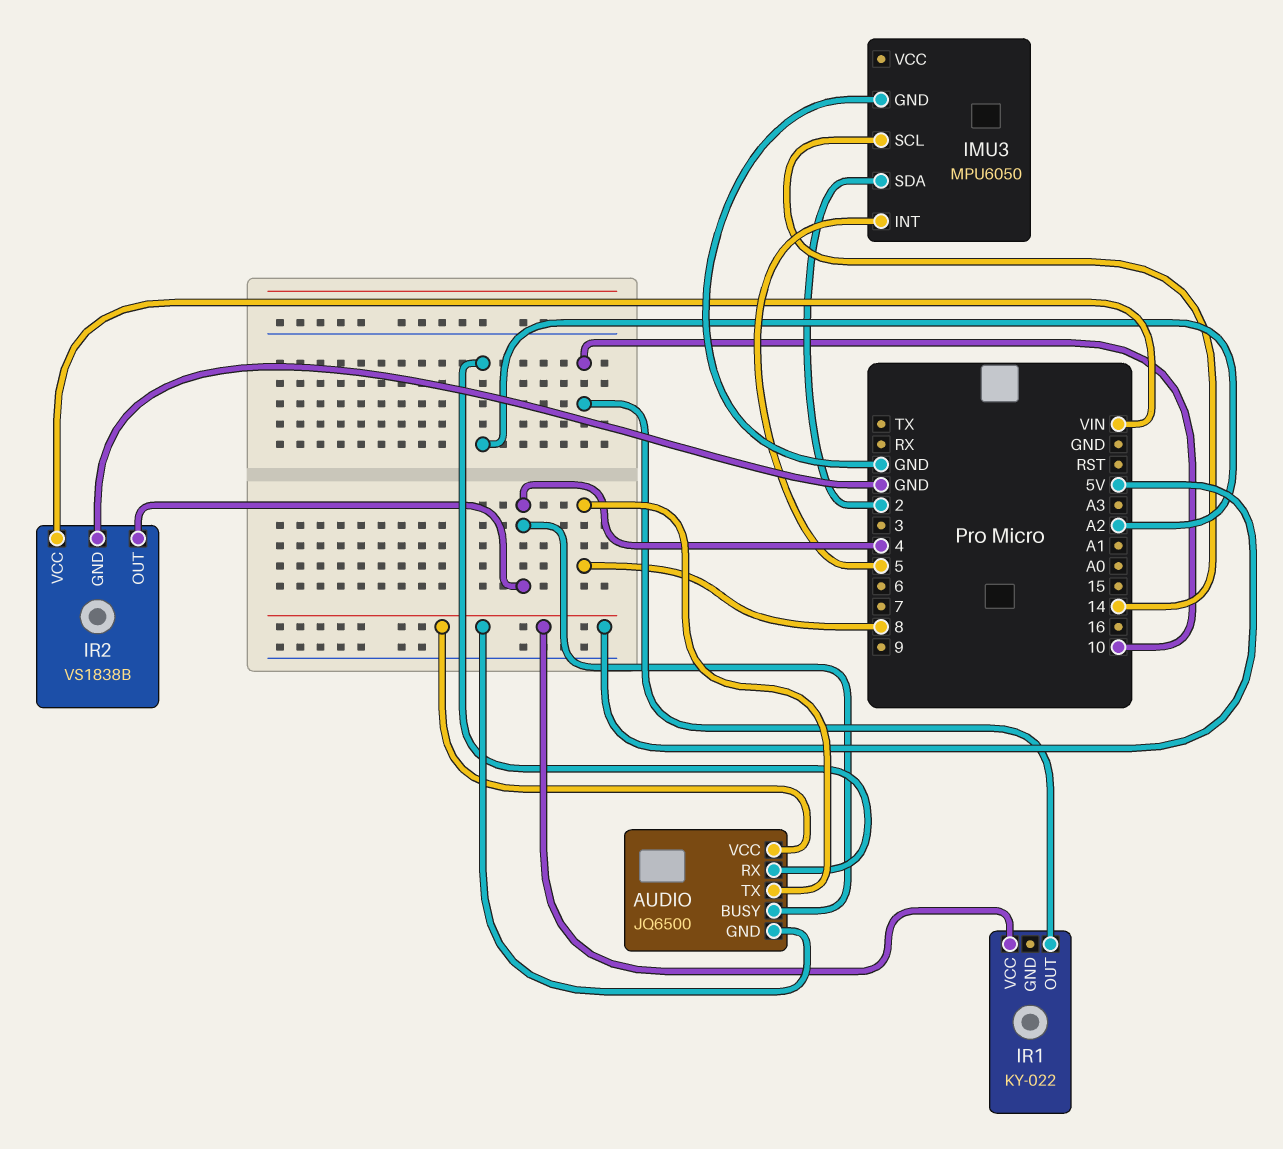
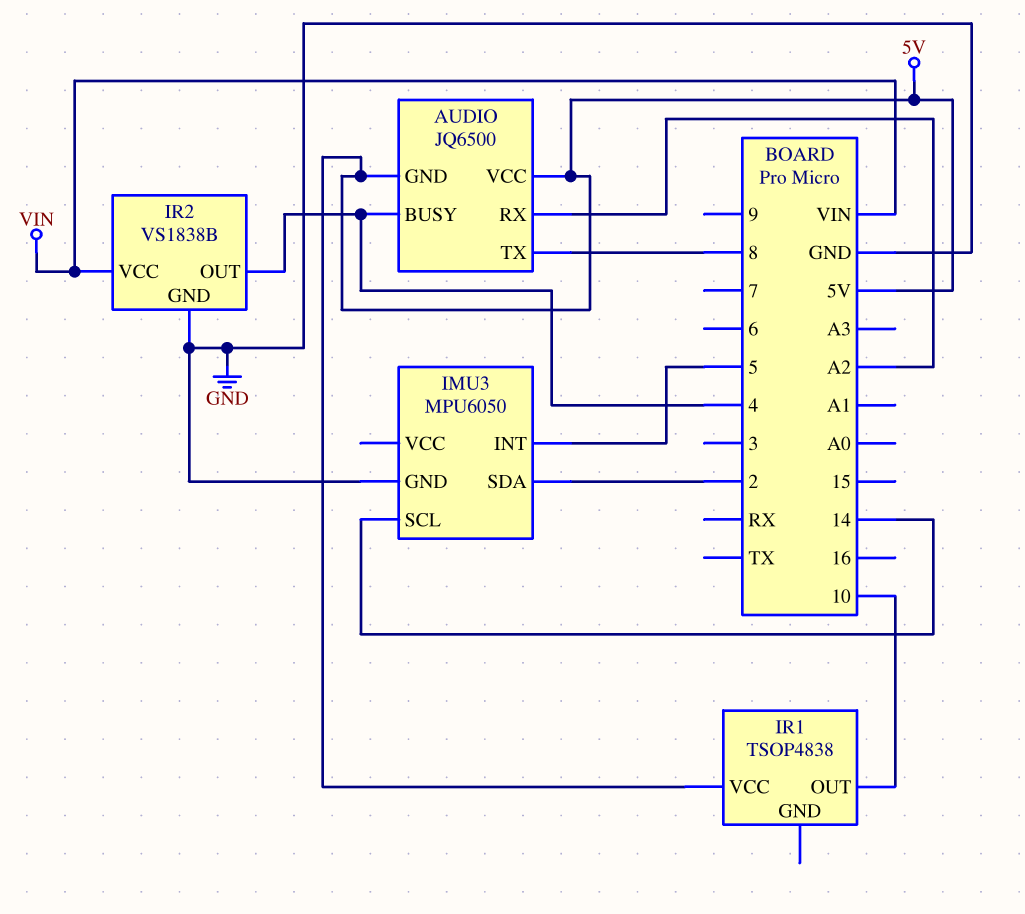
IR1: KY-022 -> TSOP4838

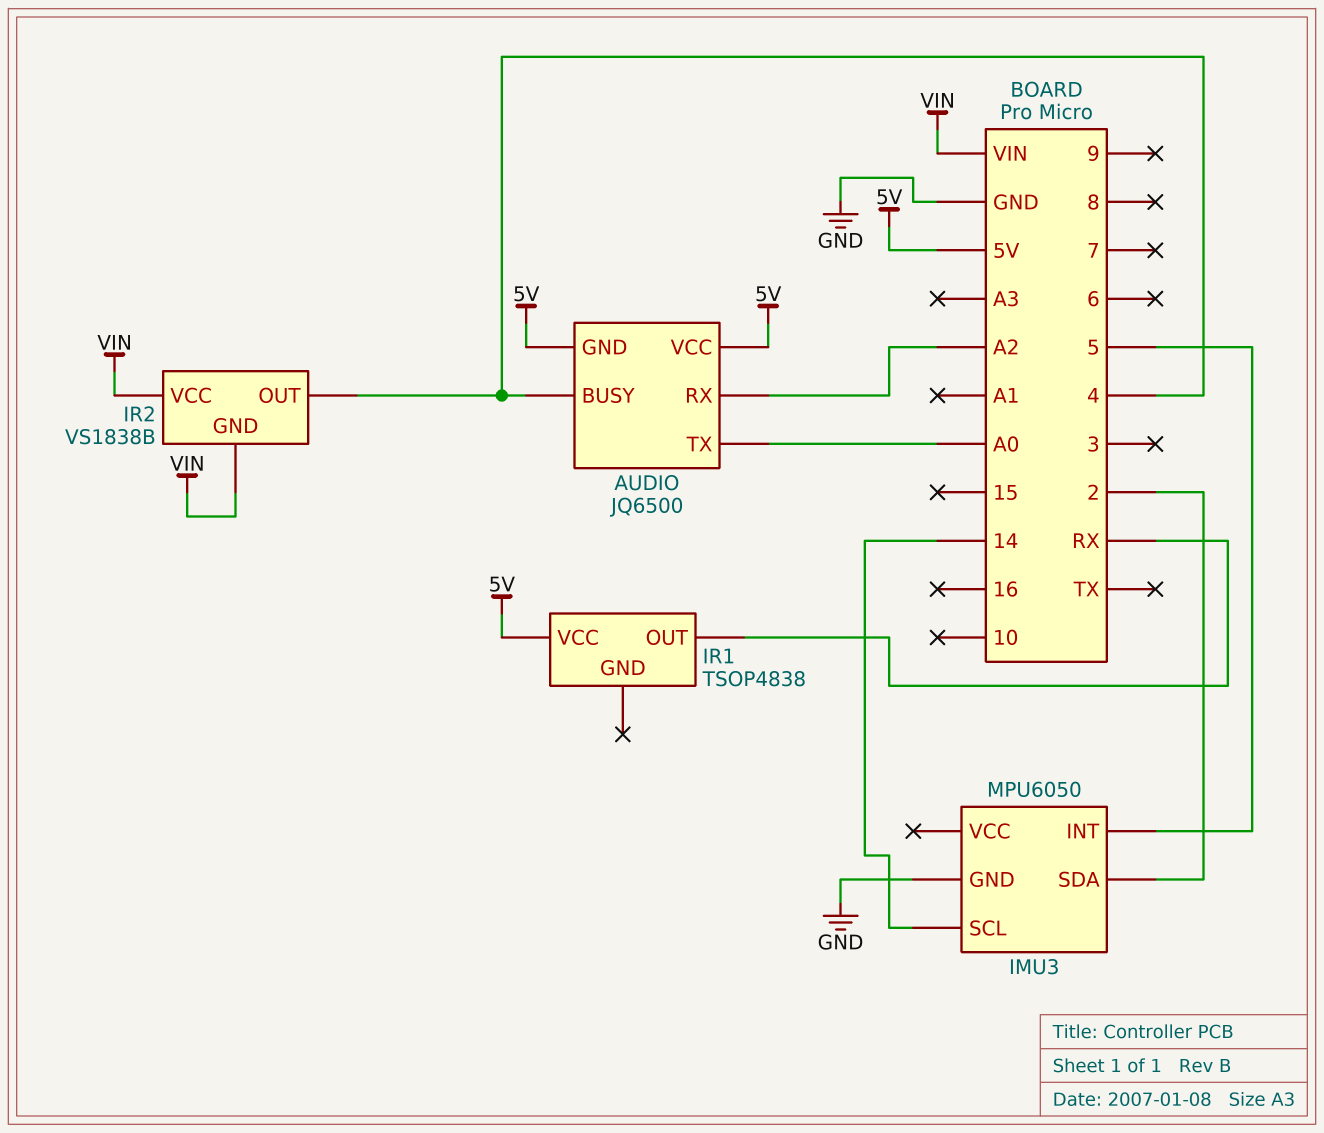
AUDIO pin TX: 8 -> A0
IR1 pin OUT: 10 -> RX
IR2 pin GND: GND -> VIN

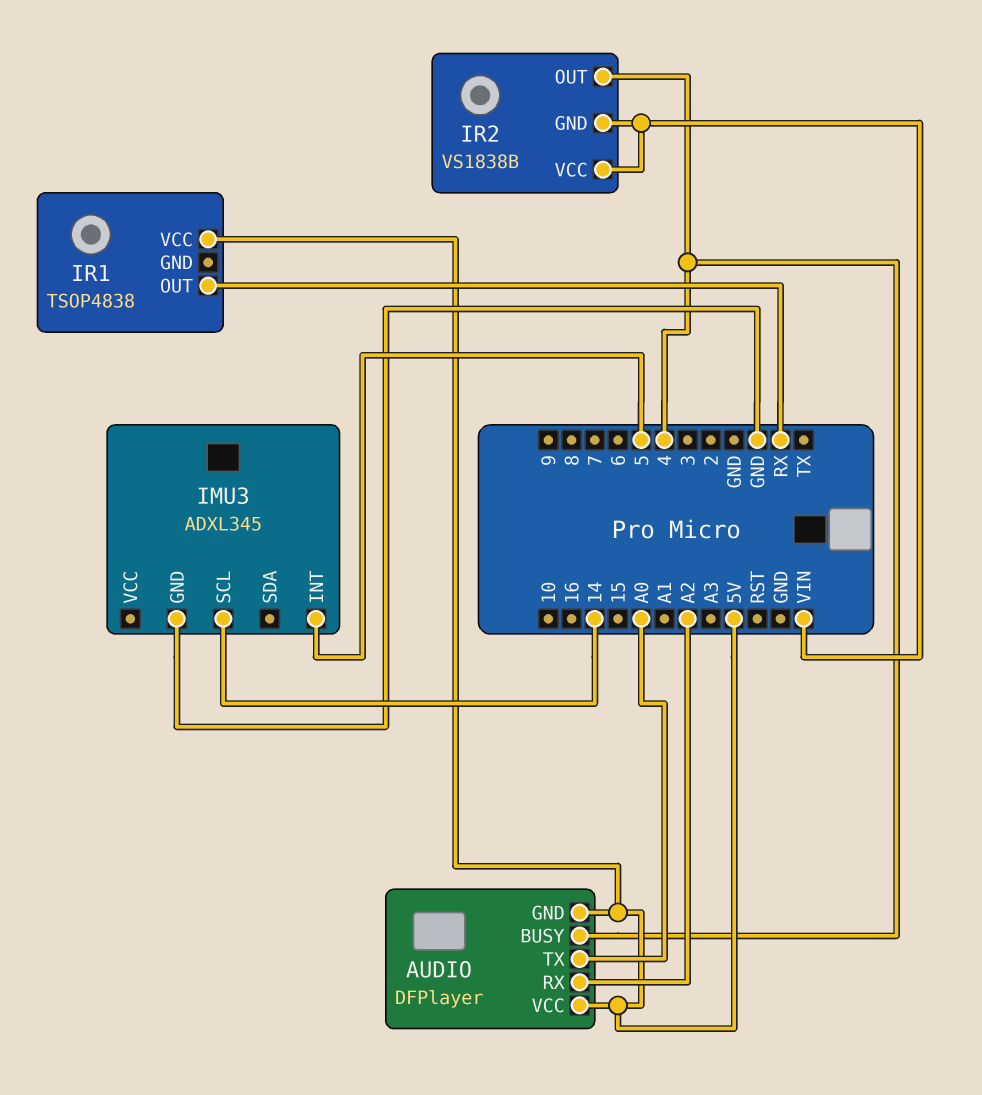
AUDIO: JQ6500 -> DFPlayer
IMU3: MPU6050 -> ADXL345
IMU3 pin SDA: 2 -> none

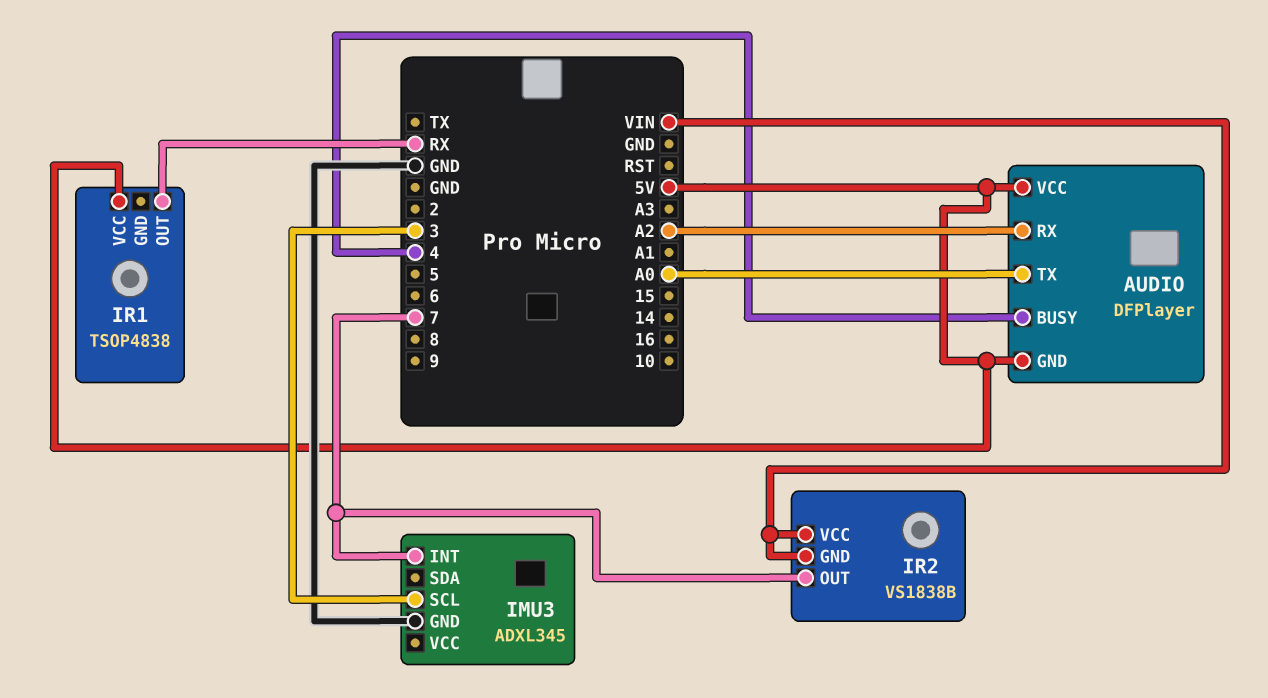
IMU3 pin INT: 5 -> 7
IMU3 pin SCL: 14 -> 3
IR2 pin OUT: 4 -> 7

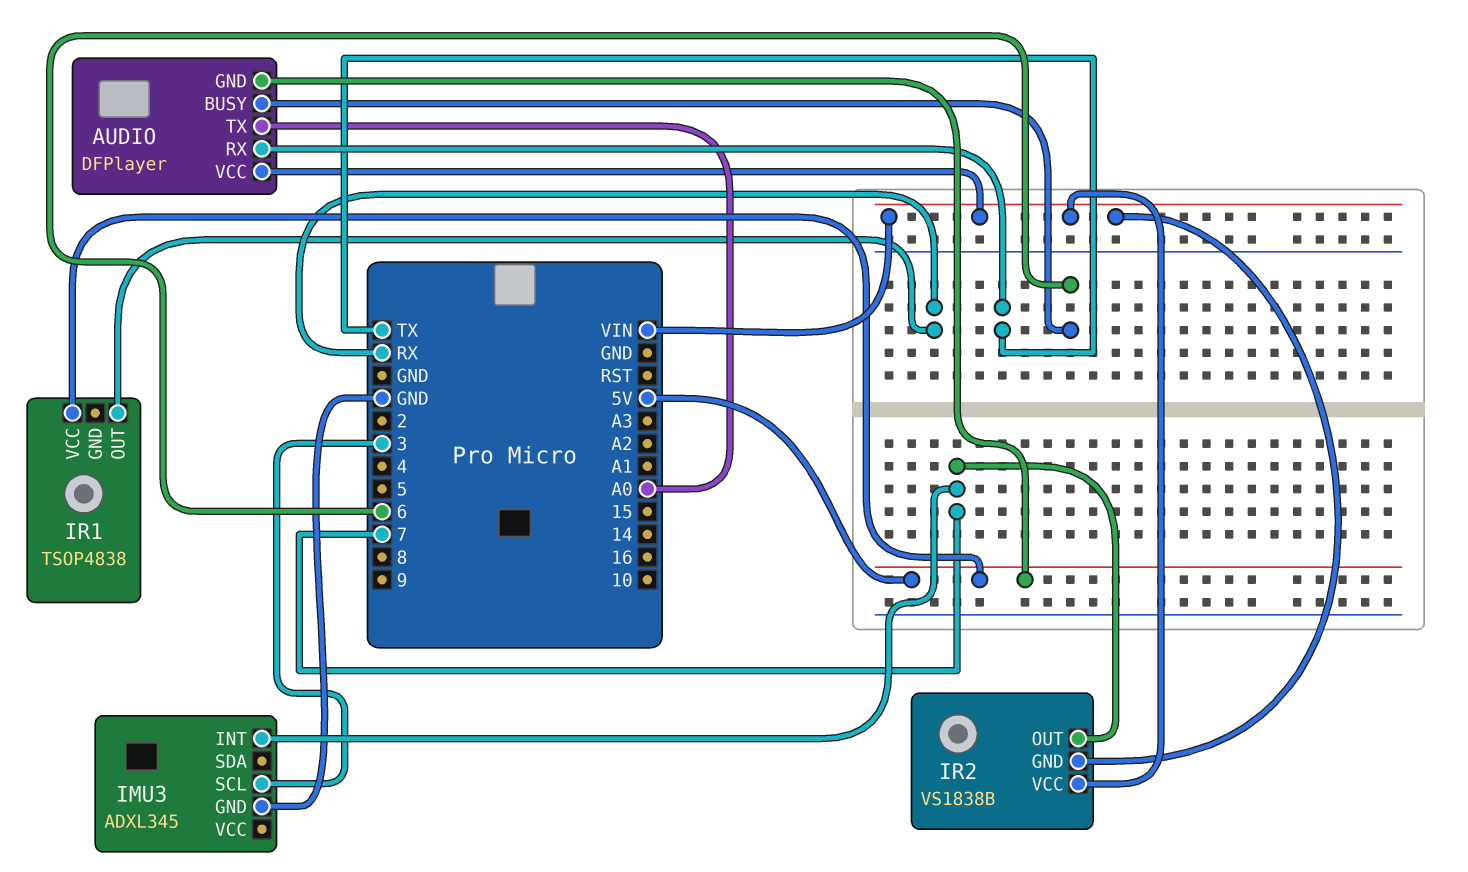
AUDIO pin BUSY: 4 -> 6
AUDIO pin RX: A2 -> TX
AUDIO pin VCC: 5V -> VIN

